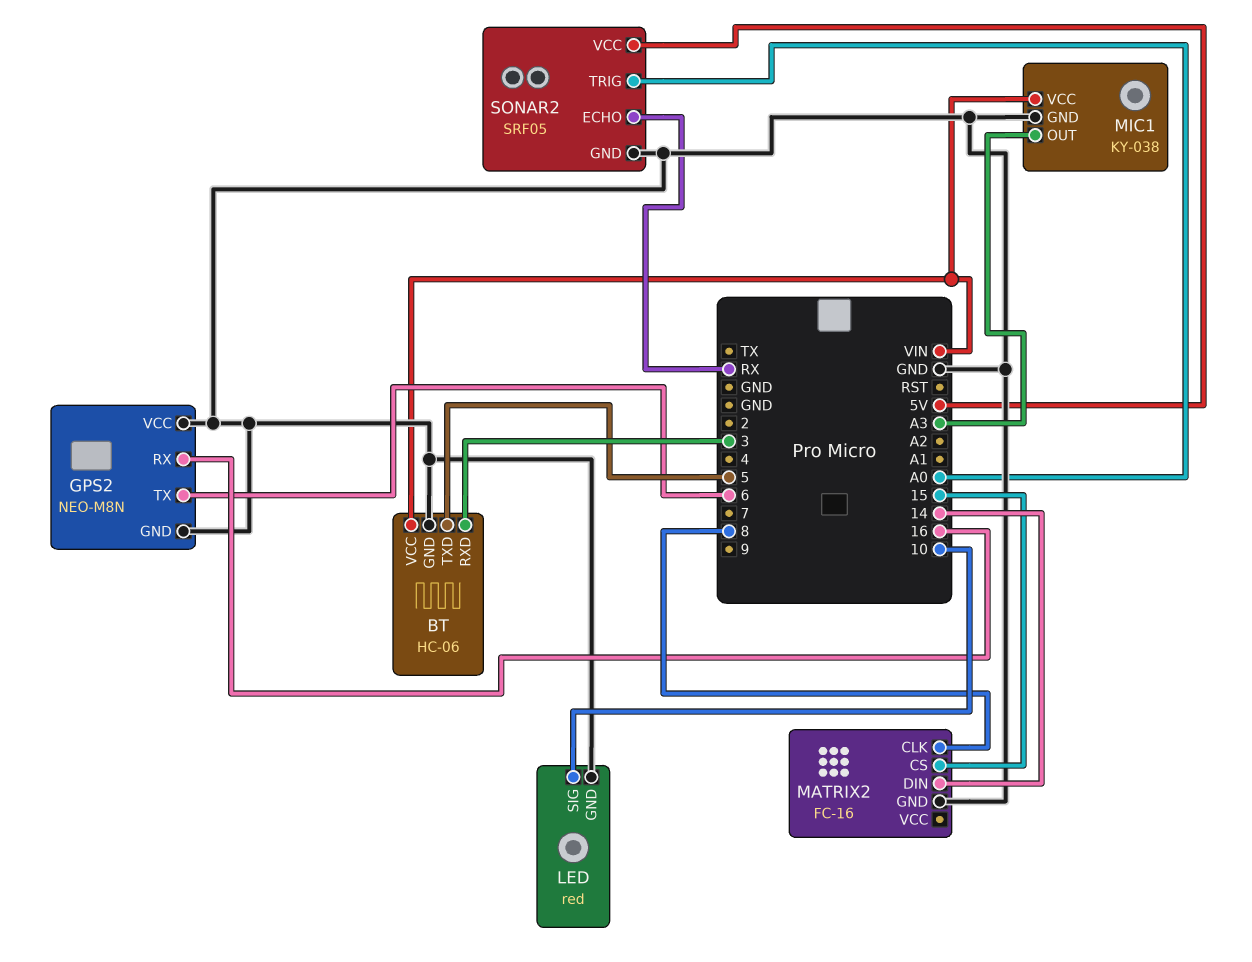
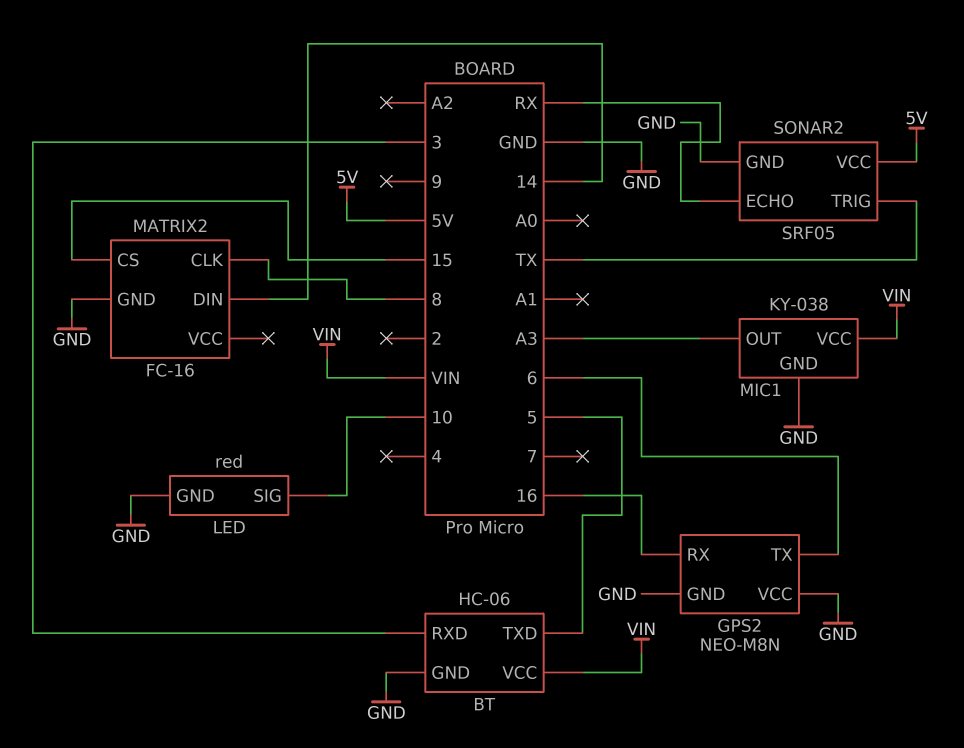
SONAR2 pin TRIG: A0 -> TX

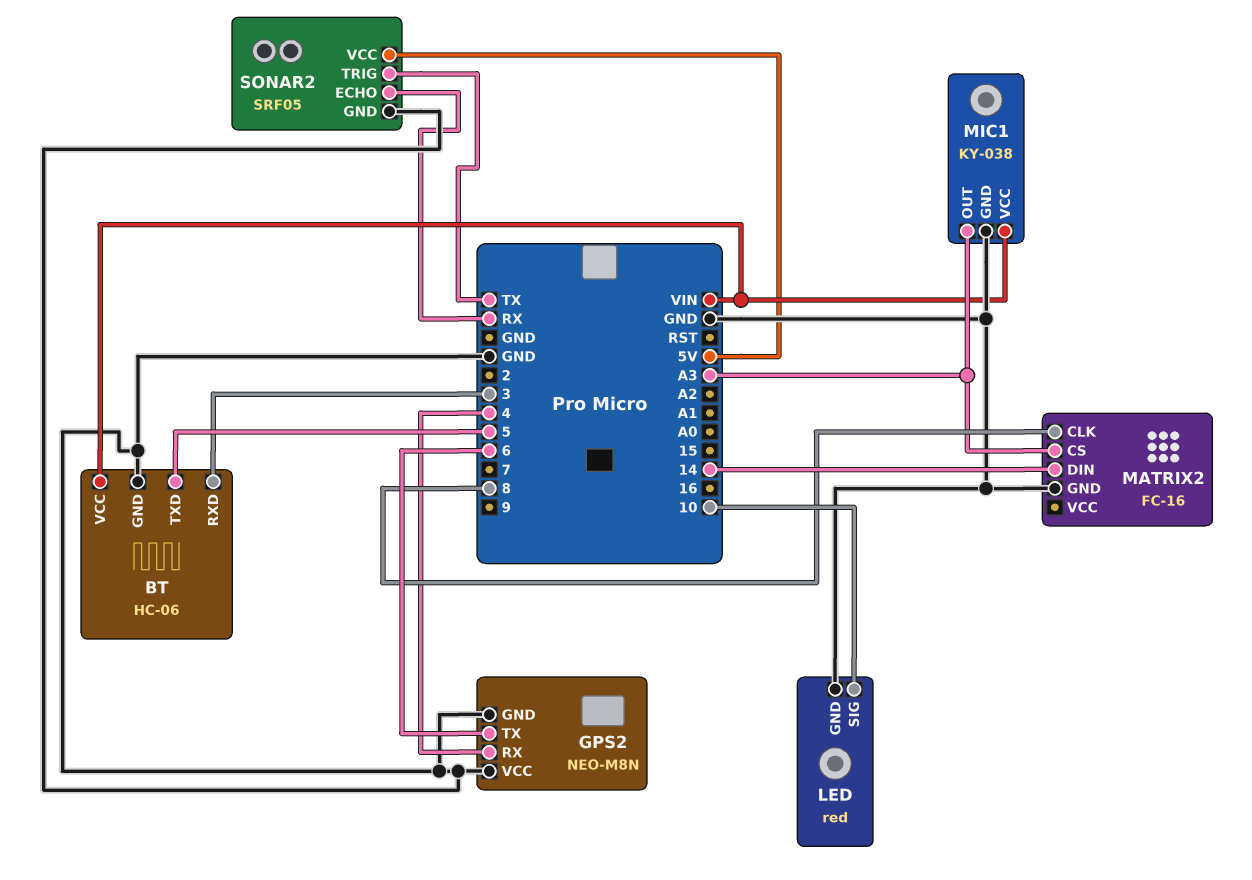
GPS2 pin RX: 16 -> 4
MATRIX2 pin CS: 15 -> A3

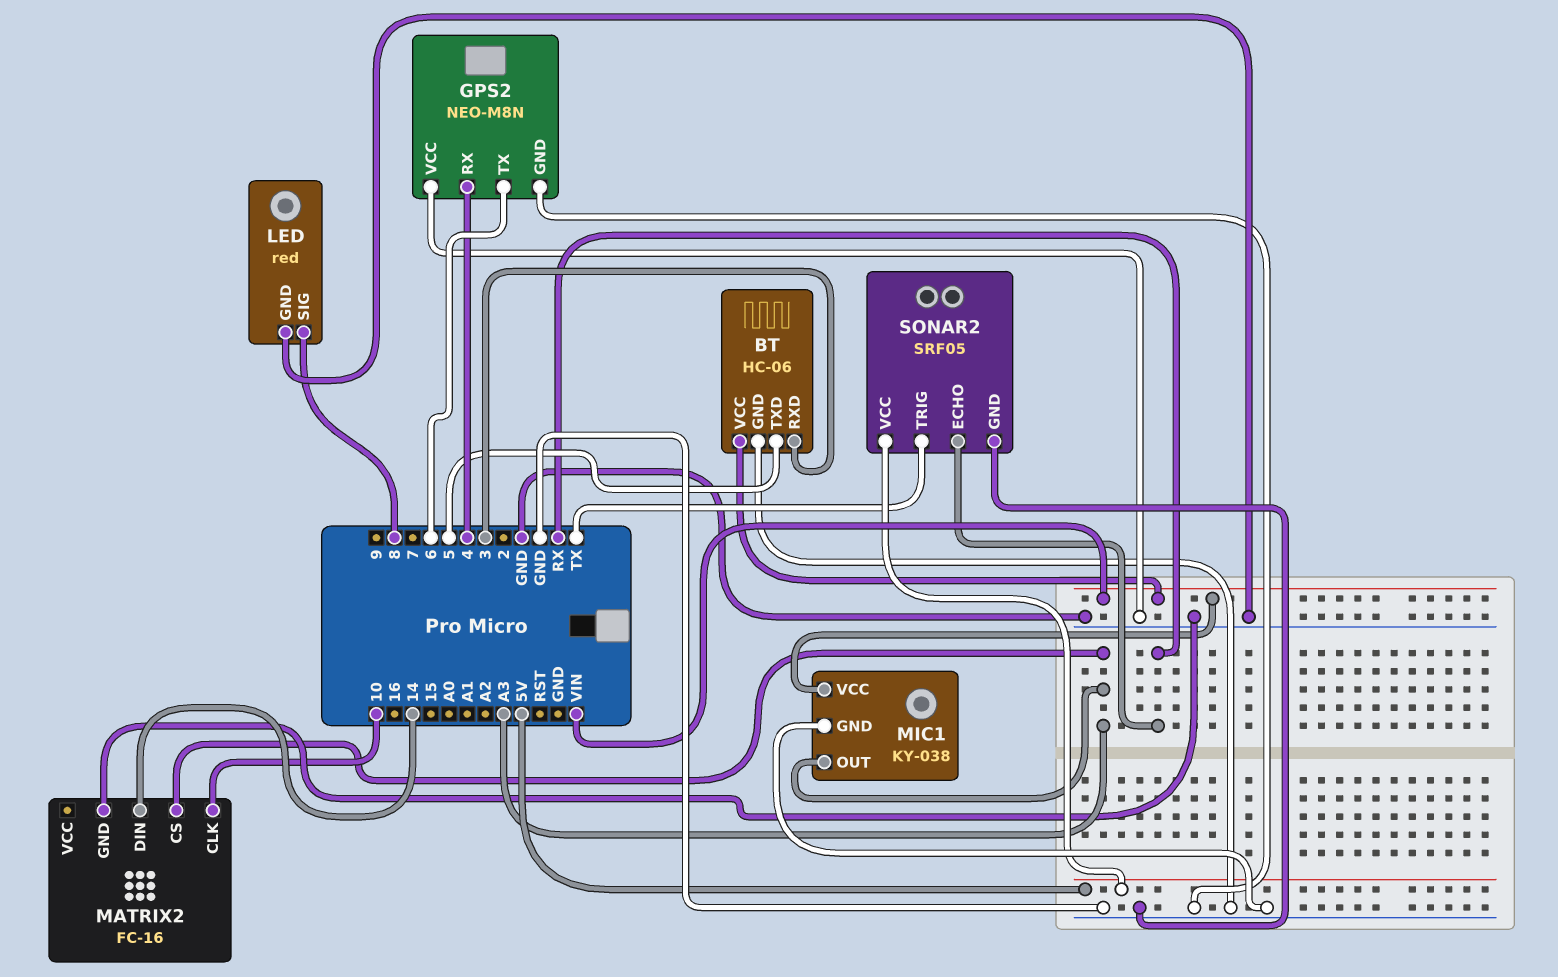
LED pin SIG: 10 -> 8
MATRIX2 pin CLK: 8 -> 10

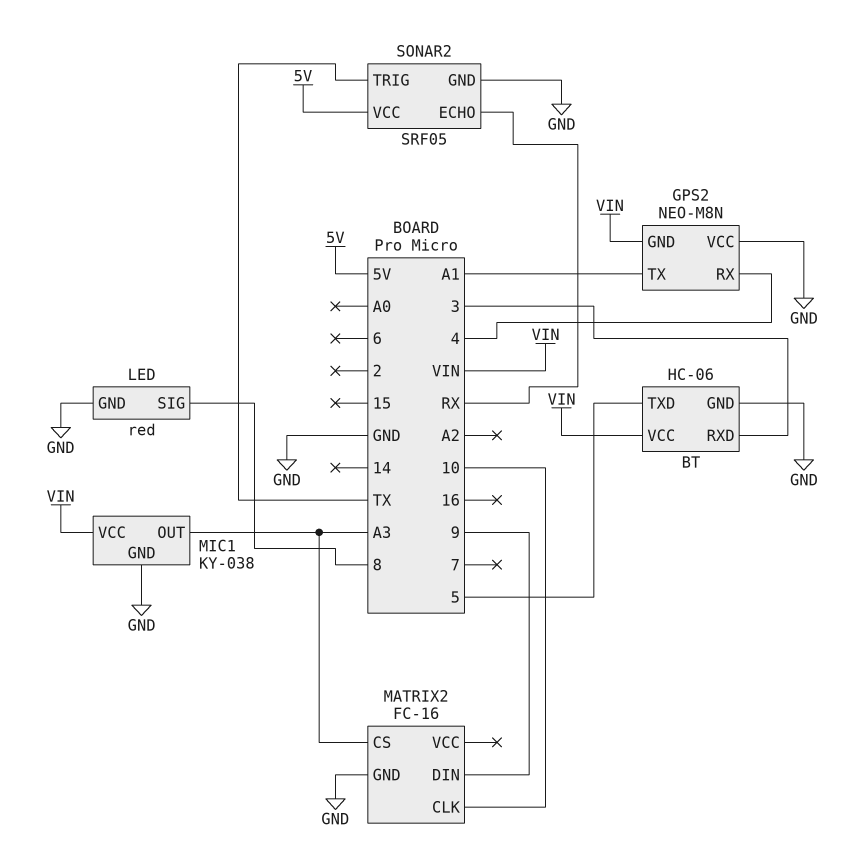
GPS2 pin GND: GND -> VIN
GPS2 pin TX: 6 -> A1
MATRIX2 pin DIN: 14 -> 9

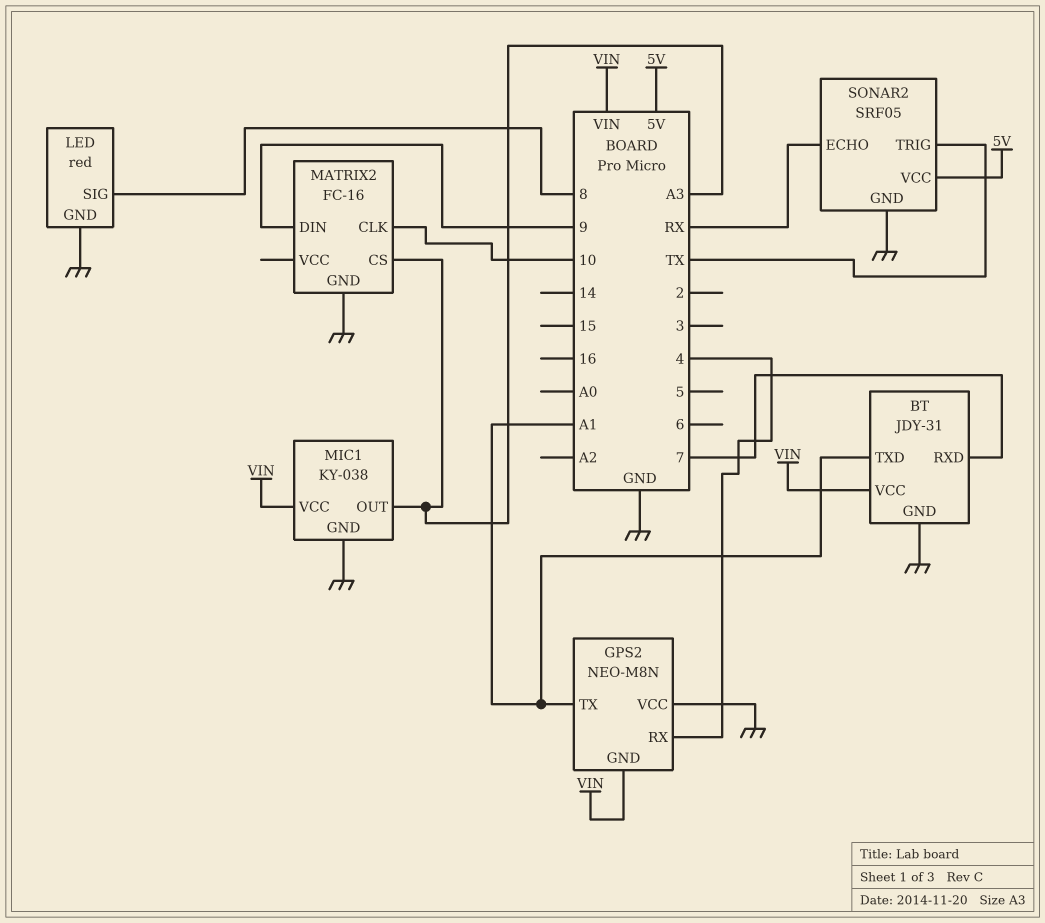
BT: HC-06 -> JDY-31
BT pin RXD: 3 -> 7
BT pin TXD: 5 -> A1

